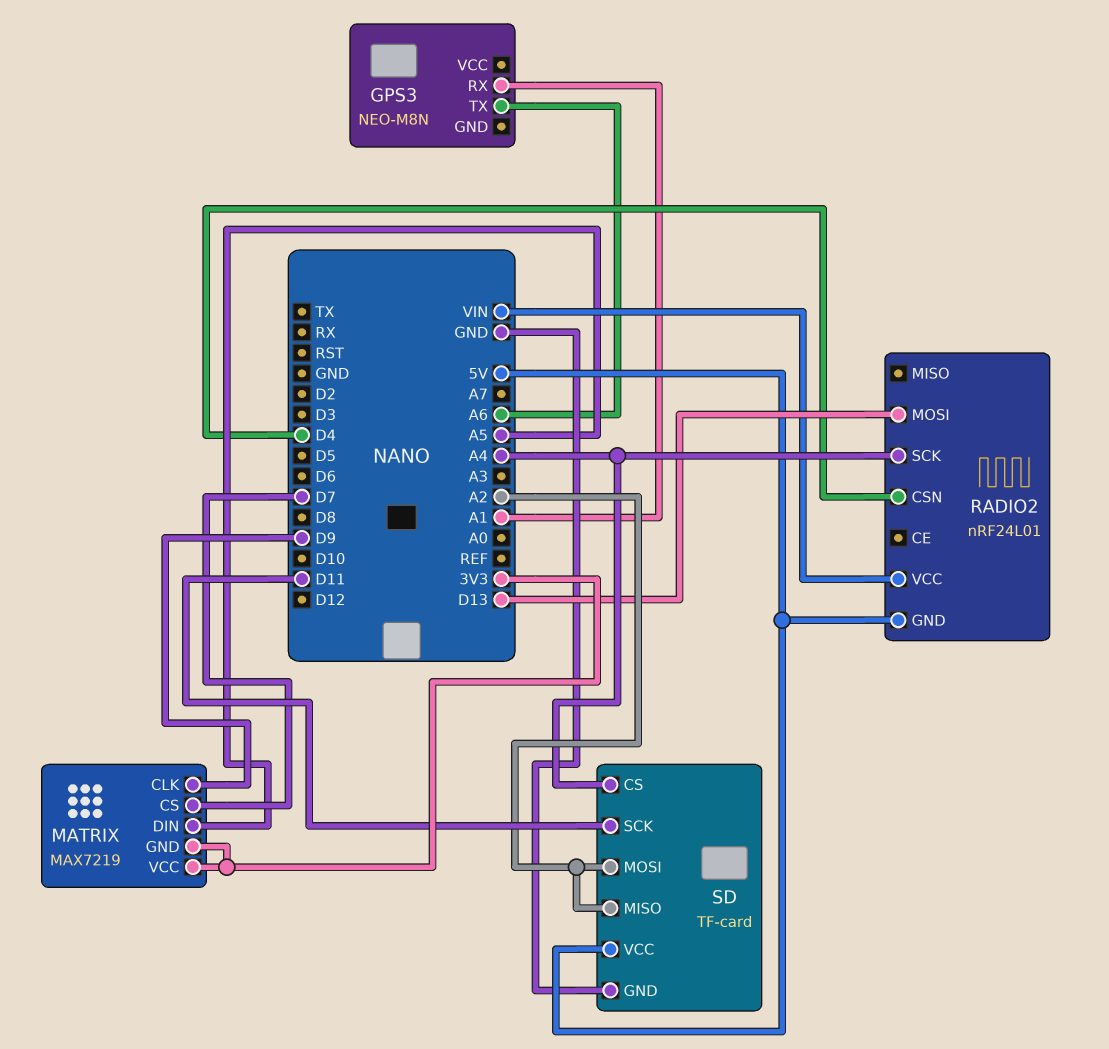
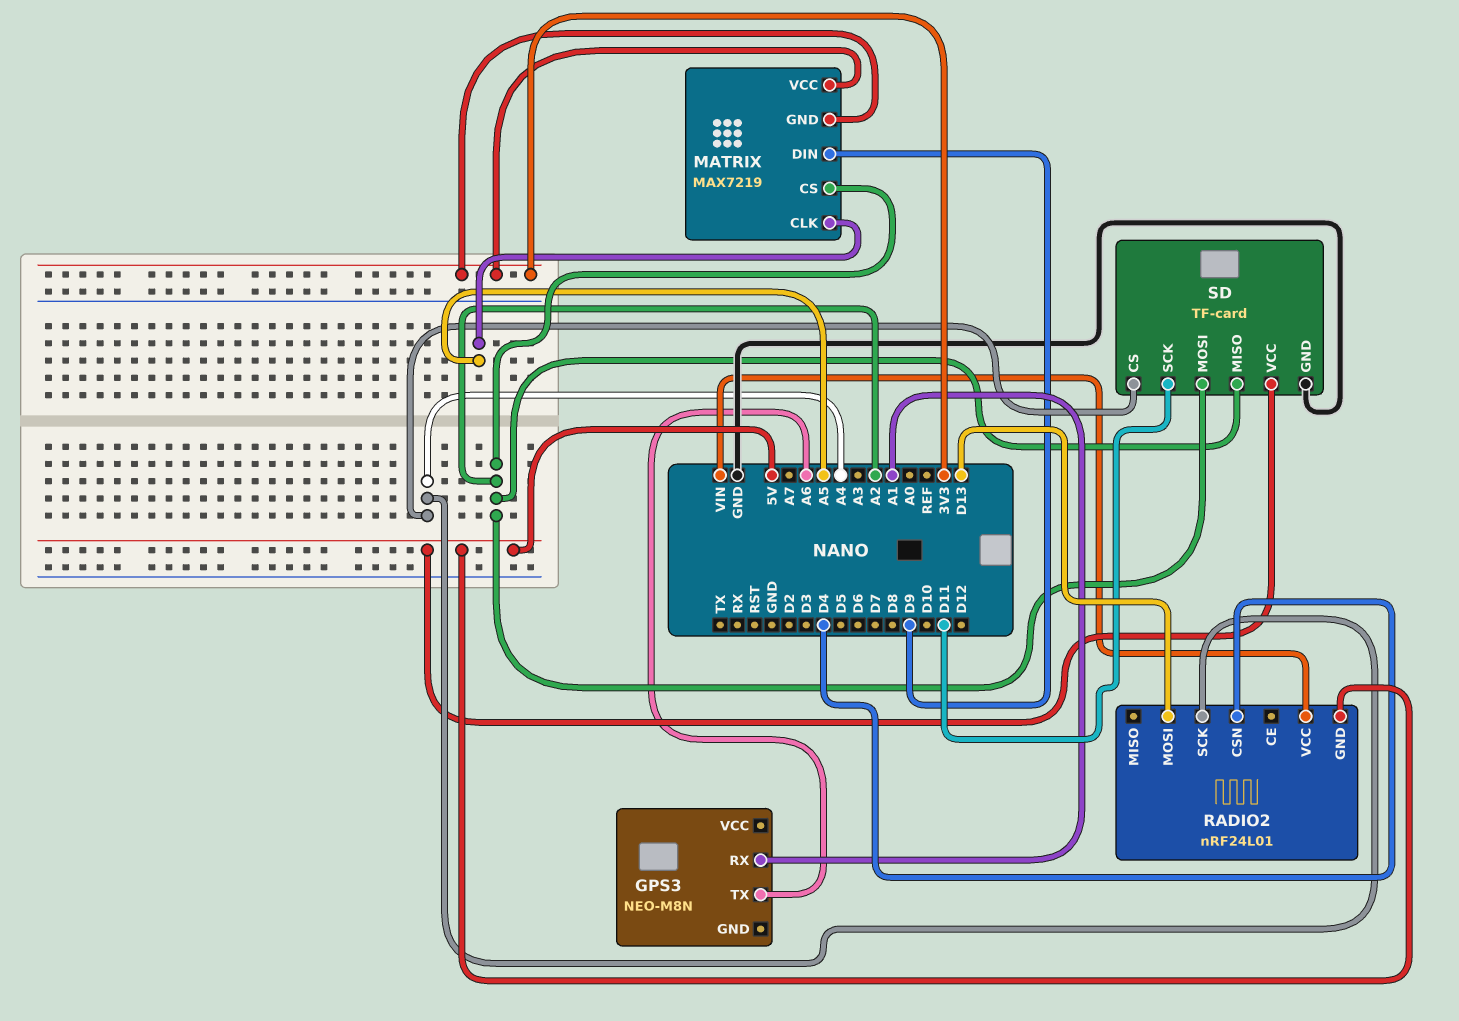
MATRIX pin CLK: D9 -> A5
MATRIX pin CS: D7 -> A2
MATRIX pin DIN: A5 -> D9

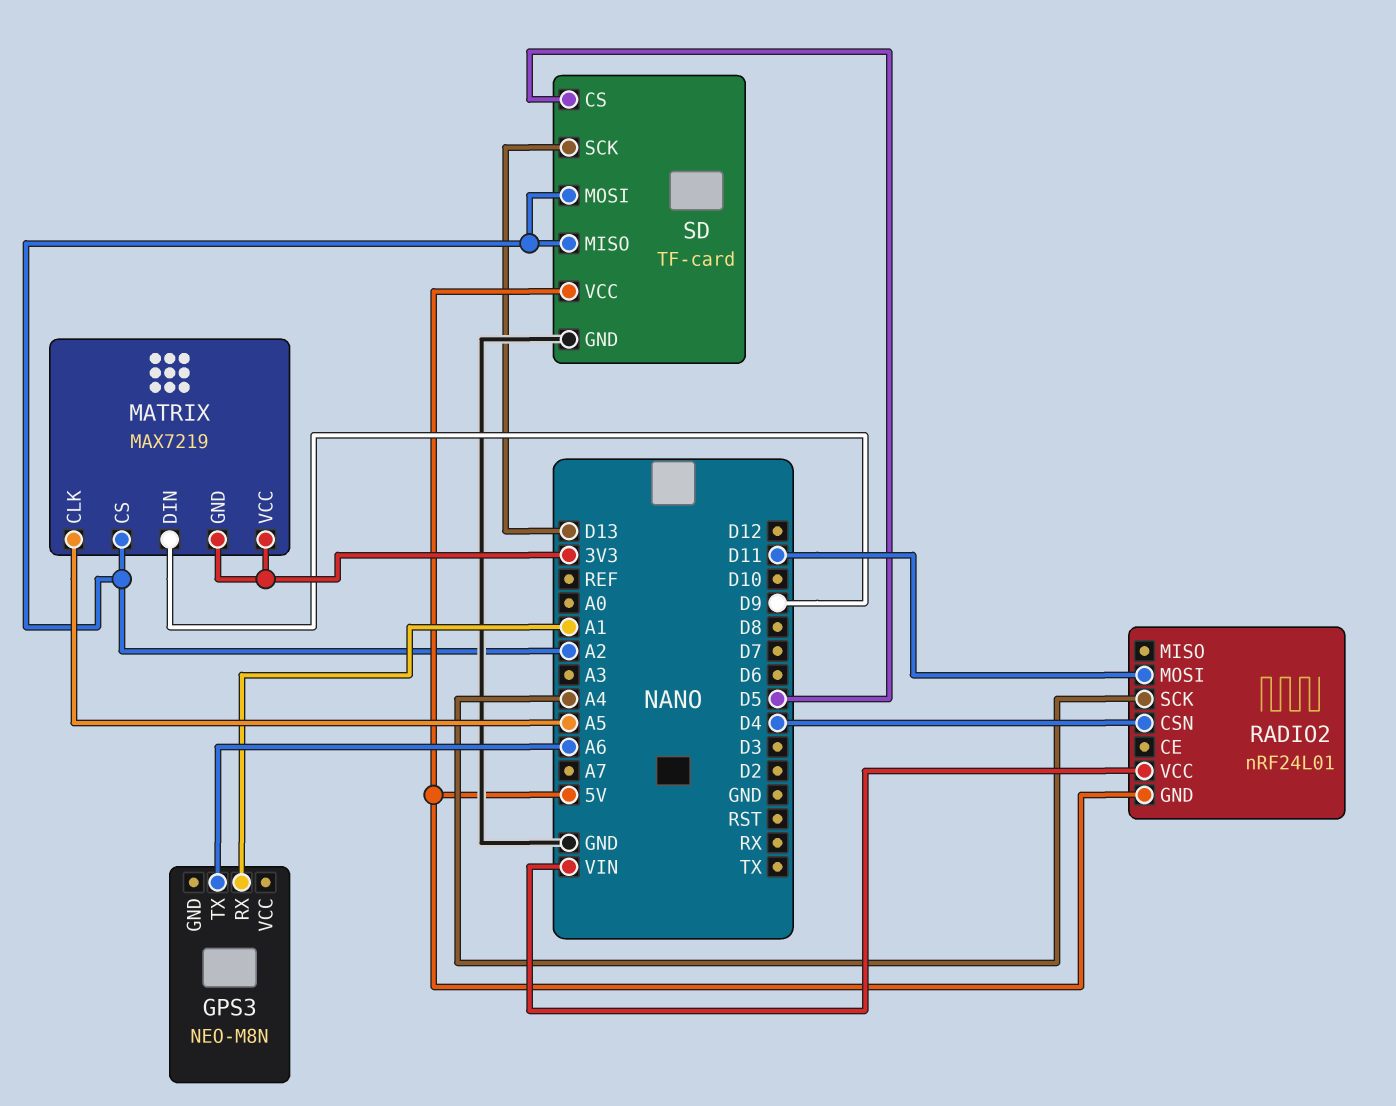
RADIO2 pin MOSI: D13 -> D11
SD pin CS: A4 -> D5
SD pin SCK: D11 -> D13

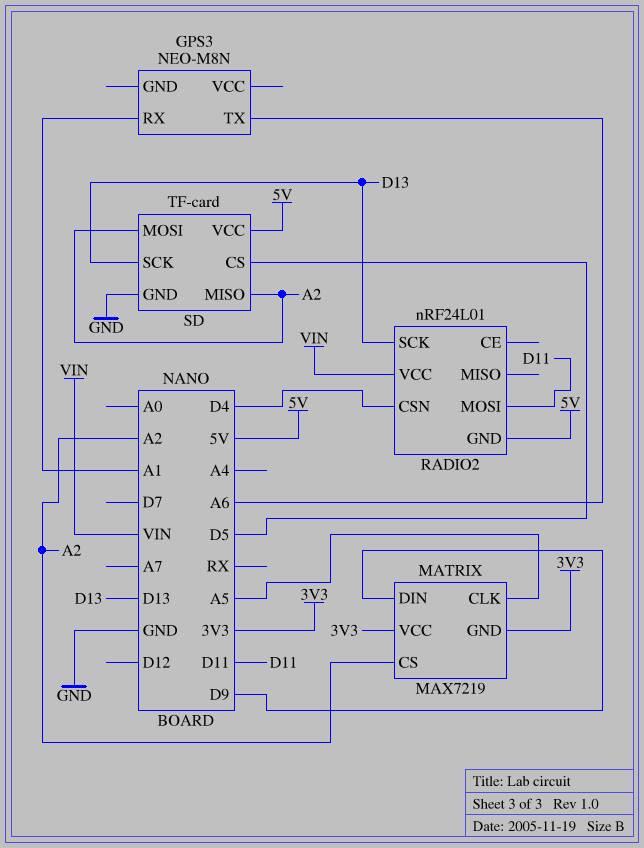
RADIO2 pin SCK: A4 -> D13

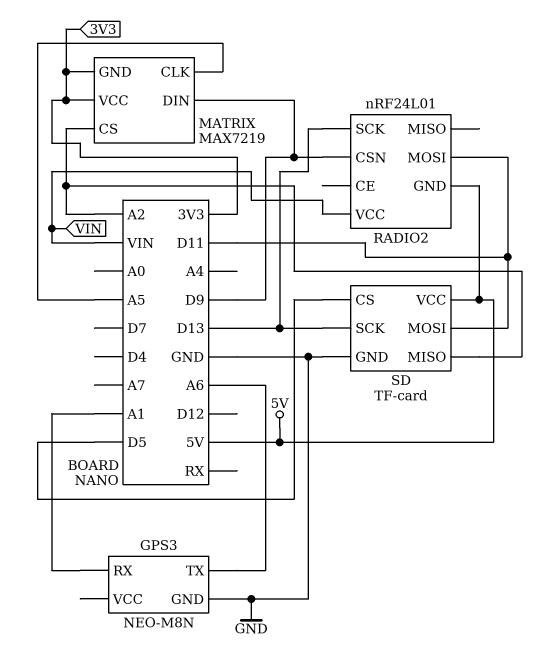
GPS3 pin GND: none -> GND
RADIO2 pin CSN: D4 -> D9
SD pin MOSI: A2 -> D11

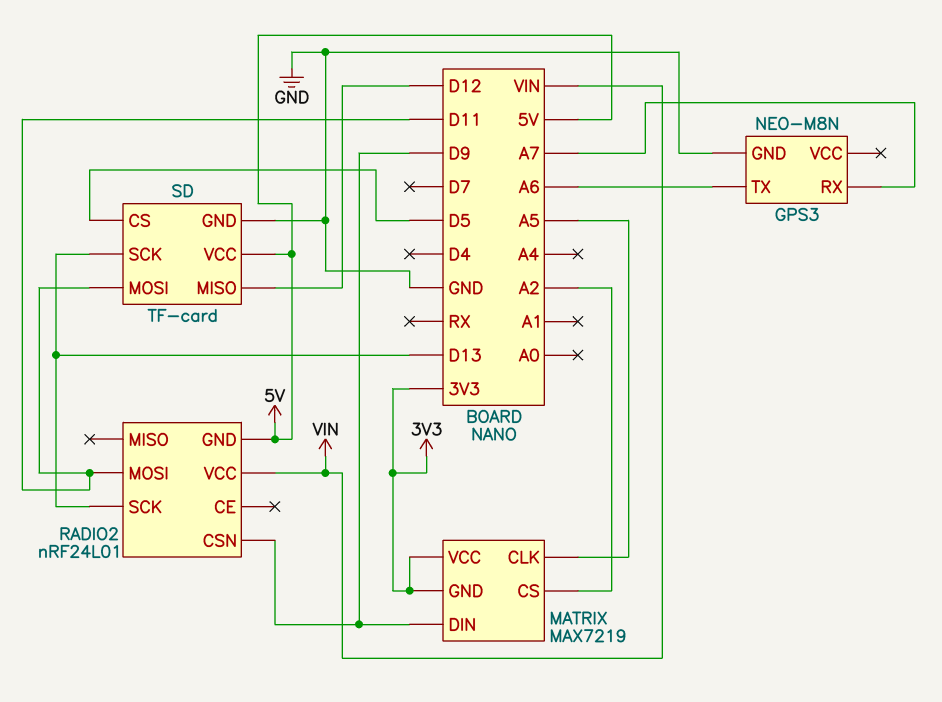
GPS3 pin RX: A1 -> A7
SD pin MISO: A2 -> D12

